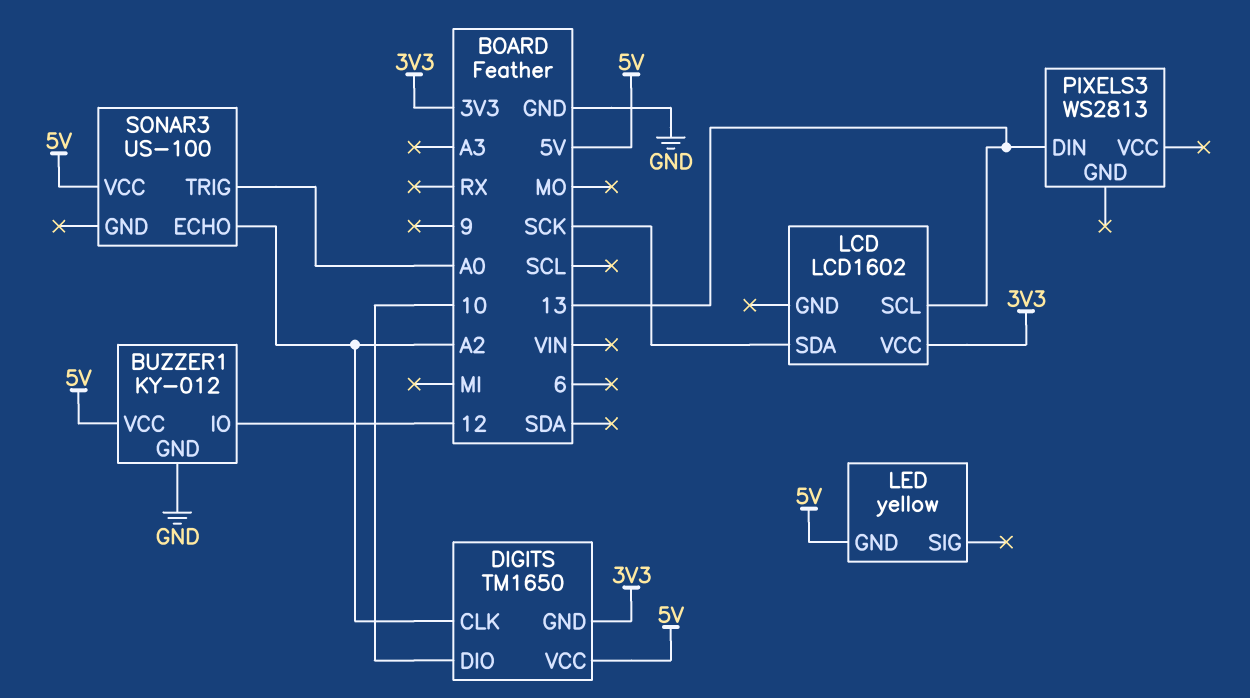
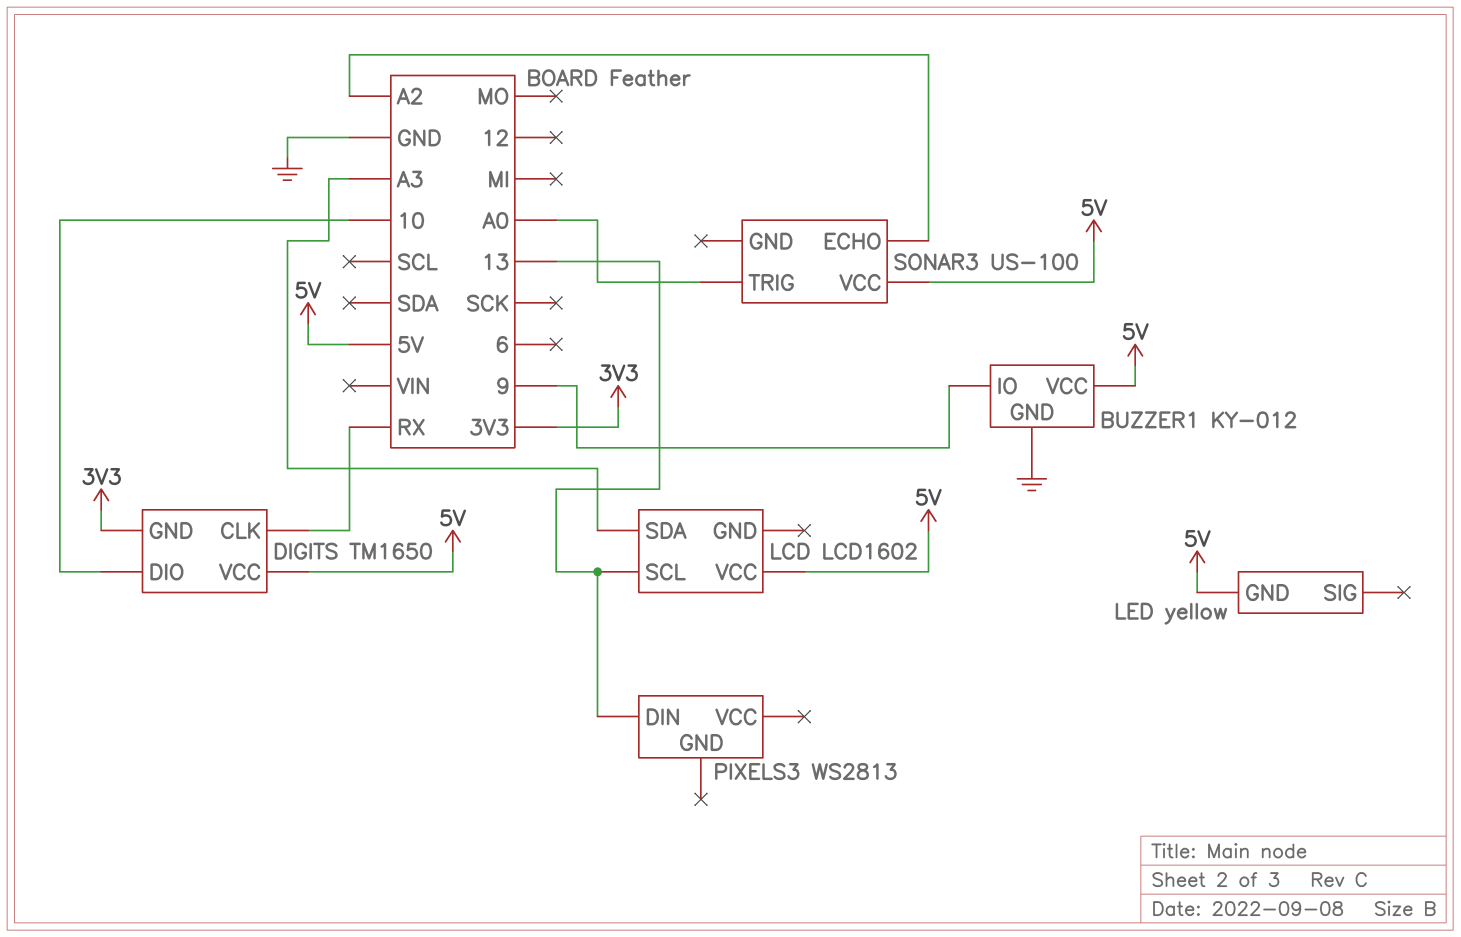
BUZZER1 pin IO: 12 -> 9
DIGITS pin CLK: A2 -> RX
LCD pin SDA: SCK -> A3
LCD pin VCC: 3V3 -> 5V

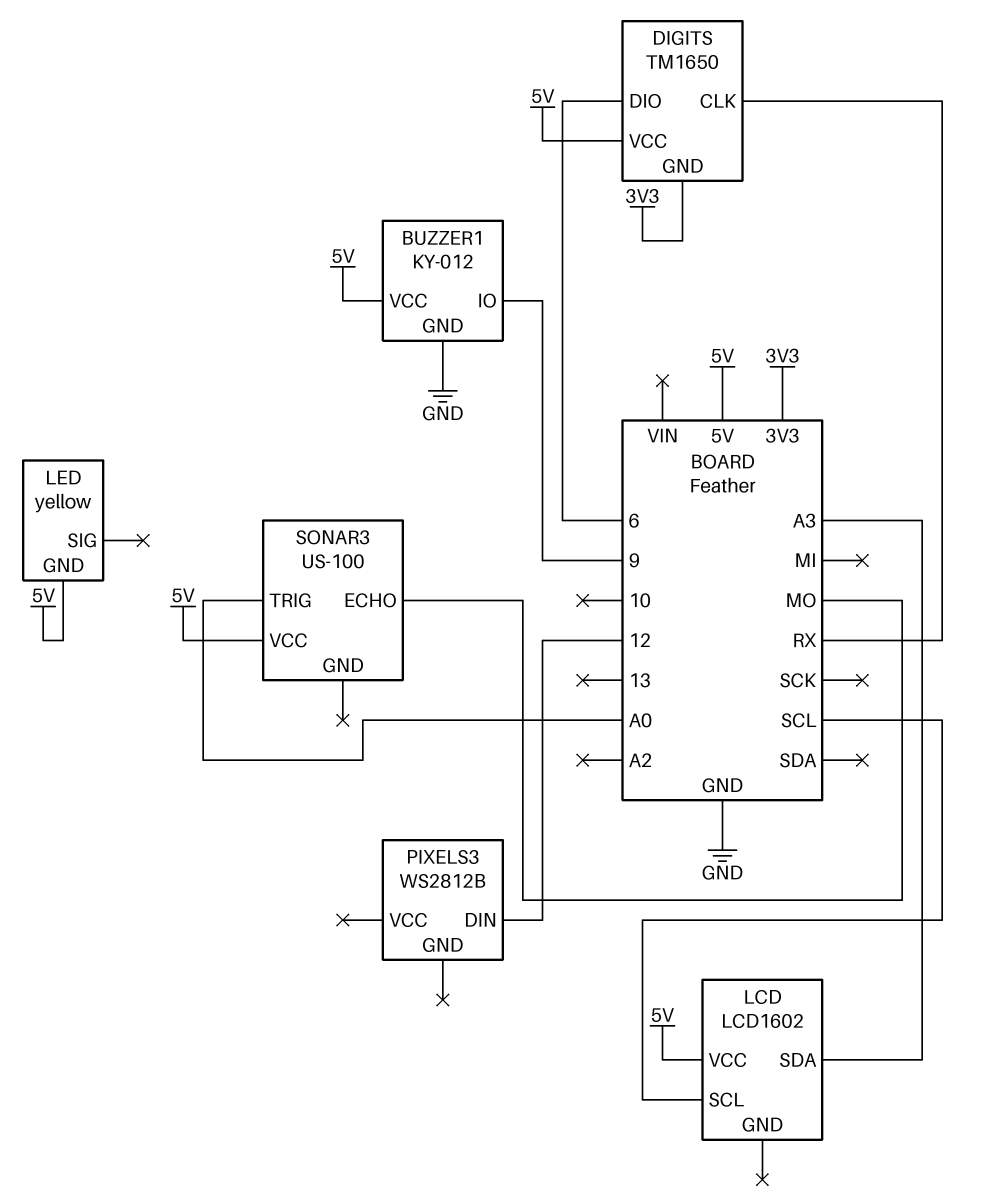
DIGITS pin DIO: 10 -> 6
LCD pin SCL: 13 -> SCL
PIXELS3: WS2813 -> WS2812B
PIXELS3 pin DIN: 13 -> 12
SONAR3 pin ECHO: A2 -> MO

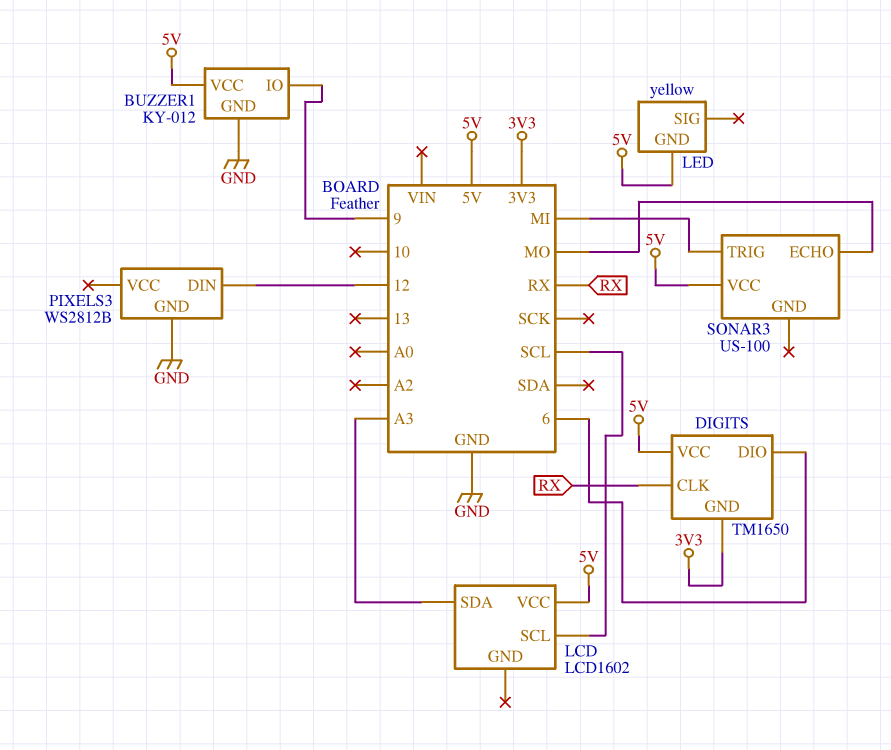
PIXELS3 pin GND: none -> GND
SONAR3 pin TRIG: A0 -> MI

